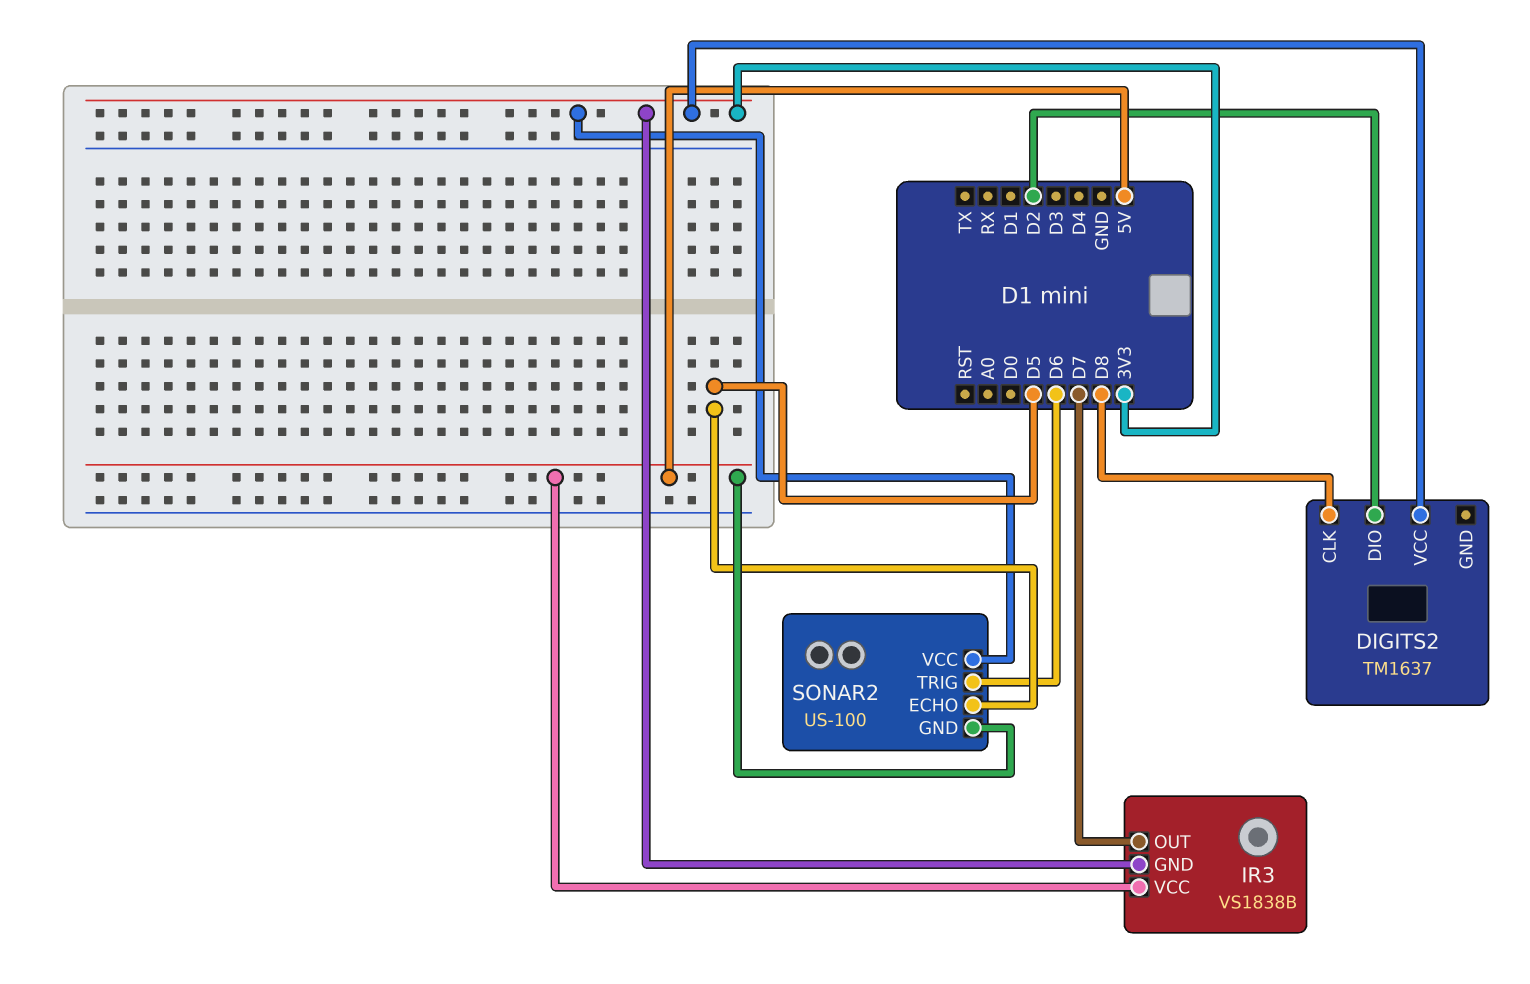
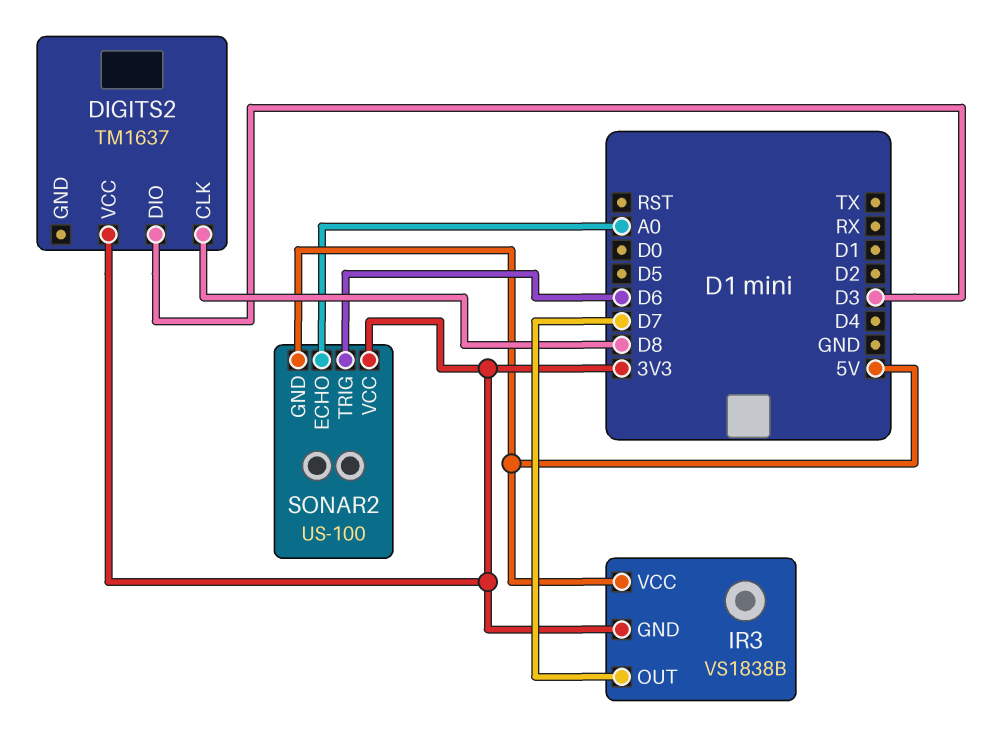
DIGITS2 pin DIO: D2 -> D3
SONAR2 pin ECHO: D5 -> A0

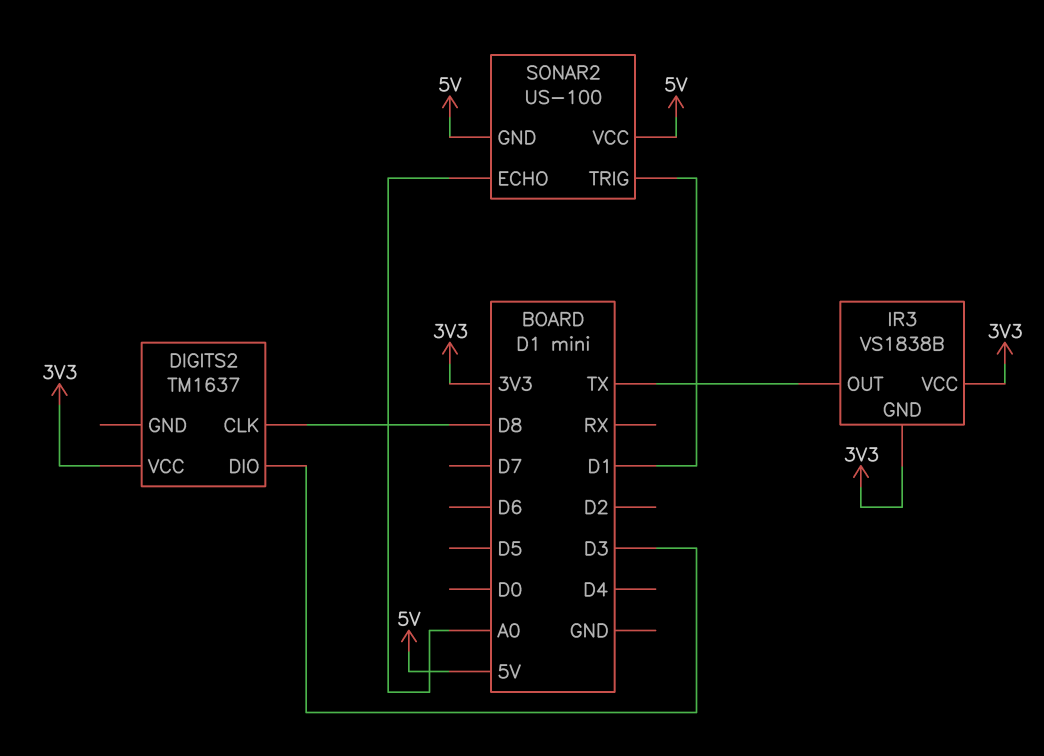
IR3 pin OUT: D7 -> TX
IR3 pin VCC: 5V -> 3V3
SONAR2 pin TRIG: D6 -> D1
SONAR2 pin VCC: 3V3 -> 5V

